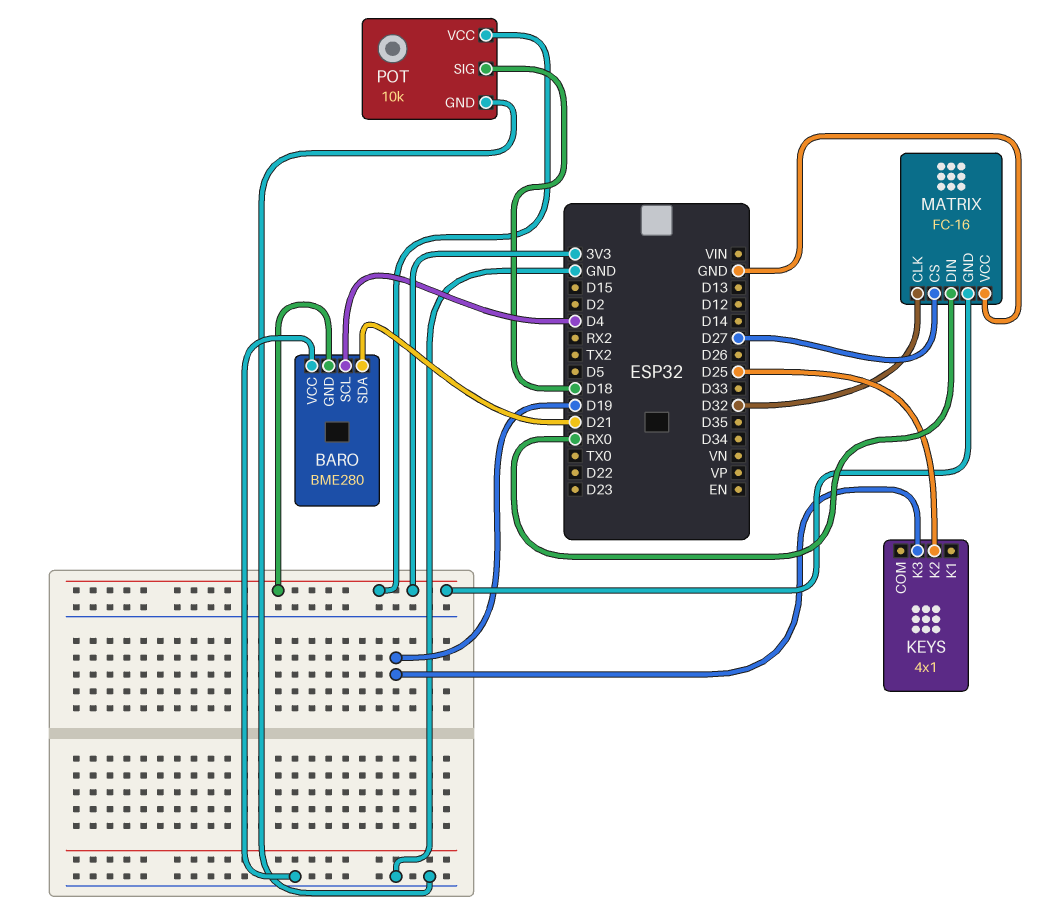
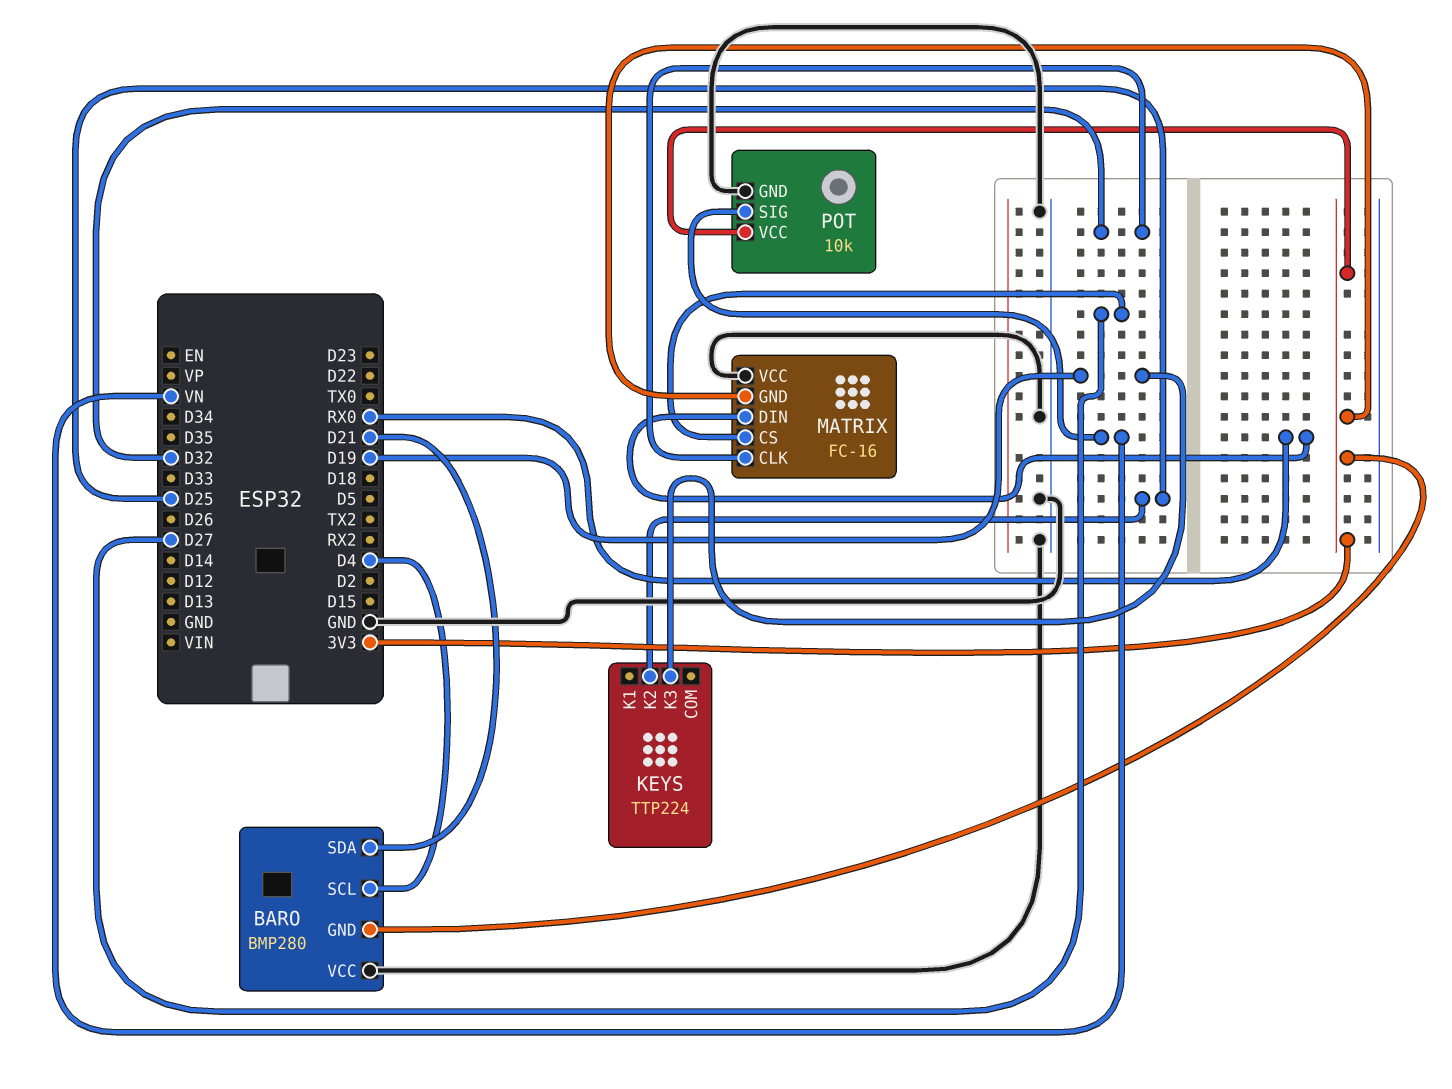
BARO: BME280 -> BMP280
KEYS: 4x1 -> TTP224
POT pin SIG: D18 -> VN

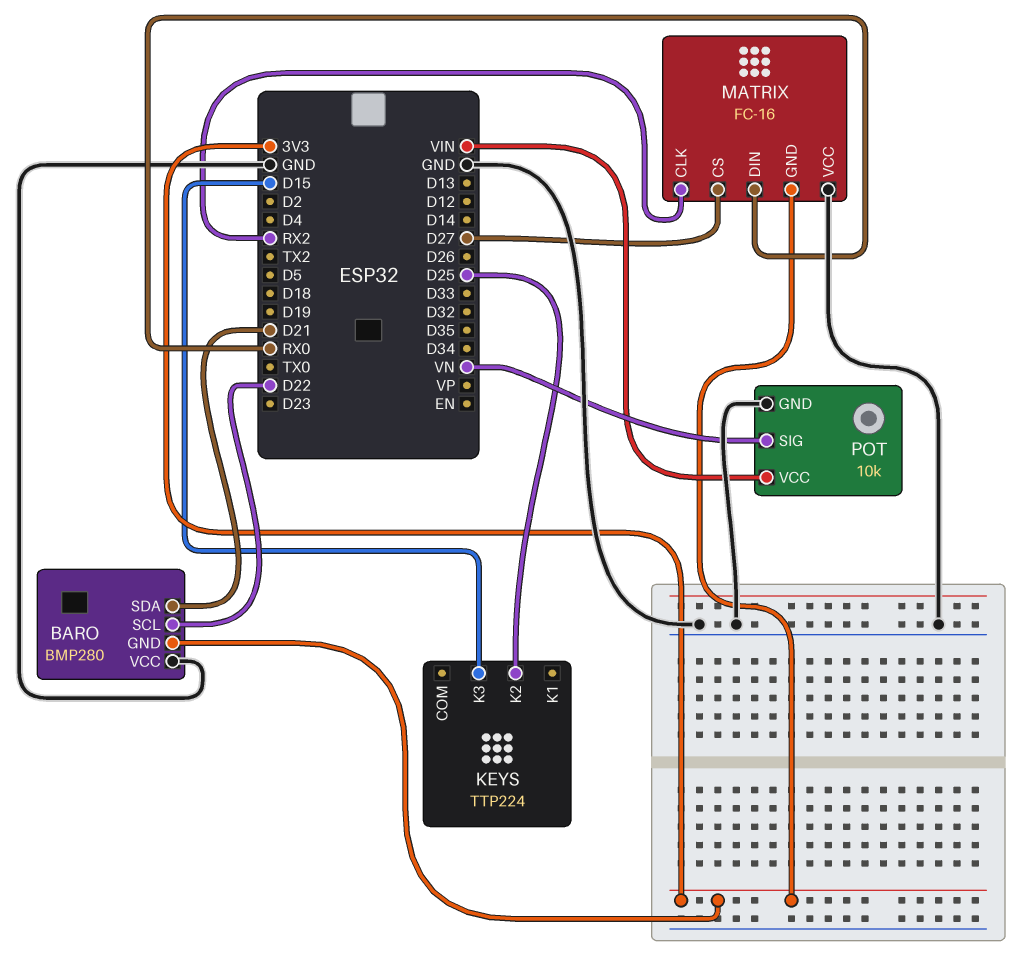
BARO pin SCL: D4 -> D22
KEYS pin K3: D19 -> D15
MATRIX pin CLK: D32 -> RX2
POT pin VCC: 3V3 -> VIN

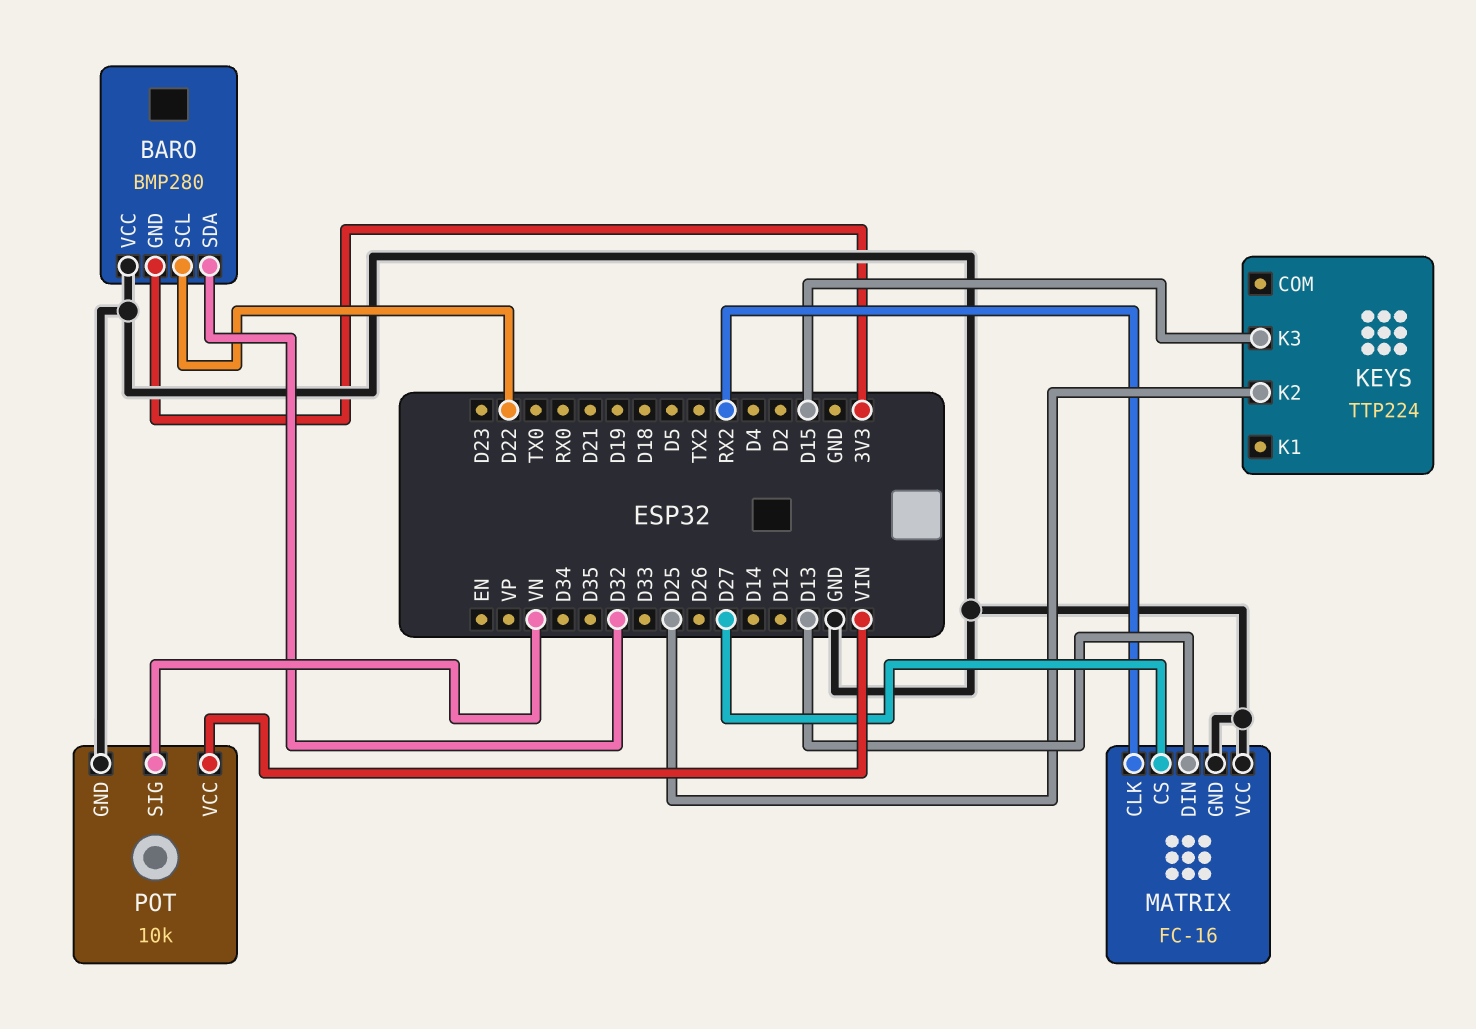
BARO pin SDA: D21 -> D32
MATRIX pin DIN: RX0 -> D13
MATRIX pin GND: 3V3 -> GND

